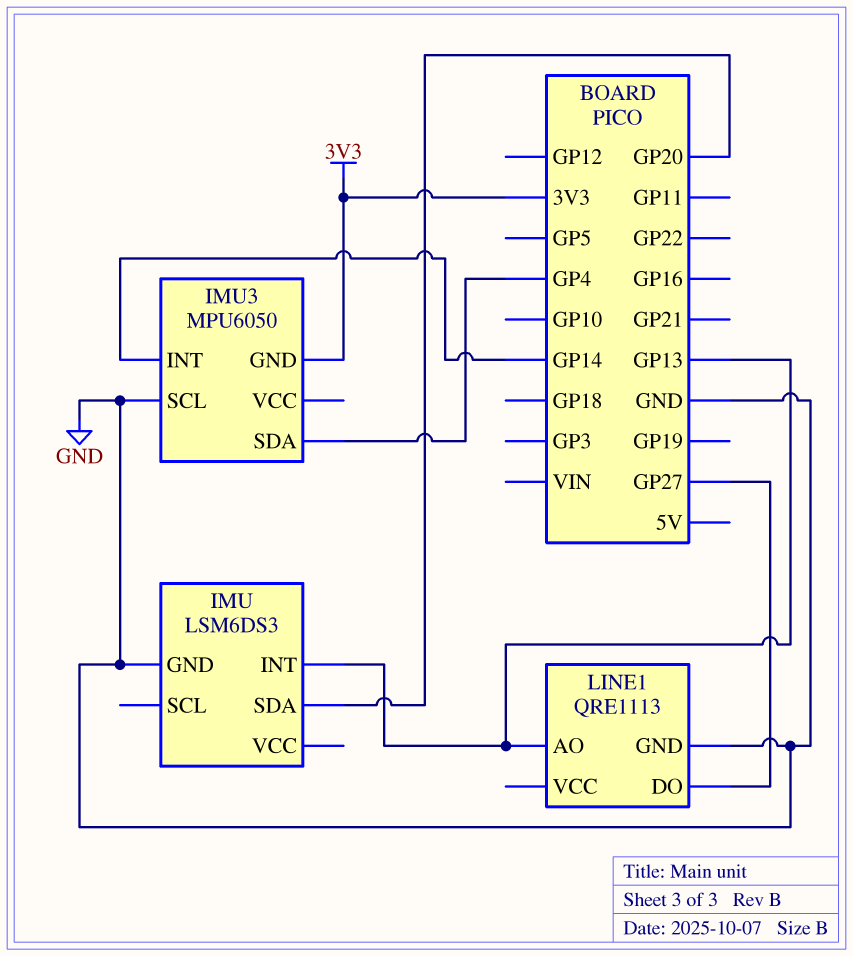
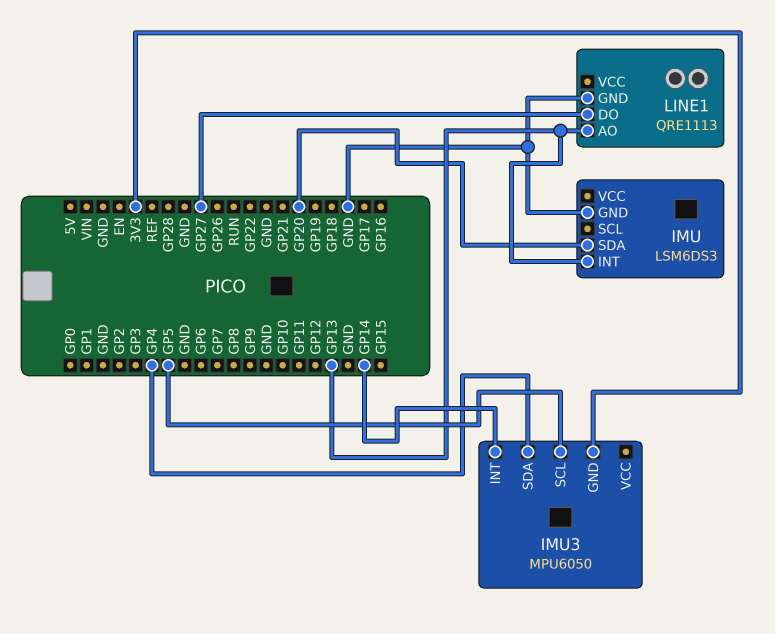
IMU3 pin SCL: GND -> GP5

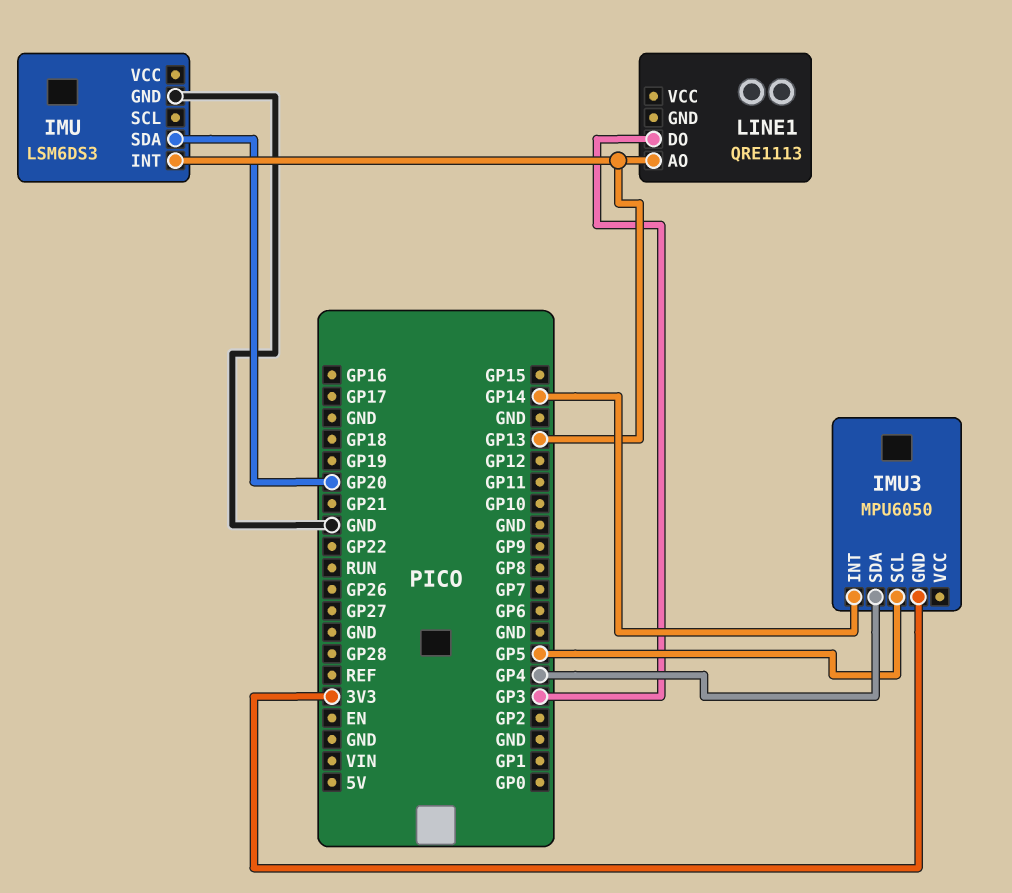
LINE1 pin DO: GP27 -> GP3
LINE1 pin GND: GND -> none

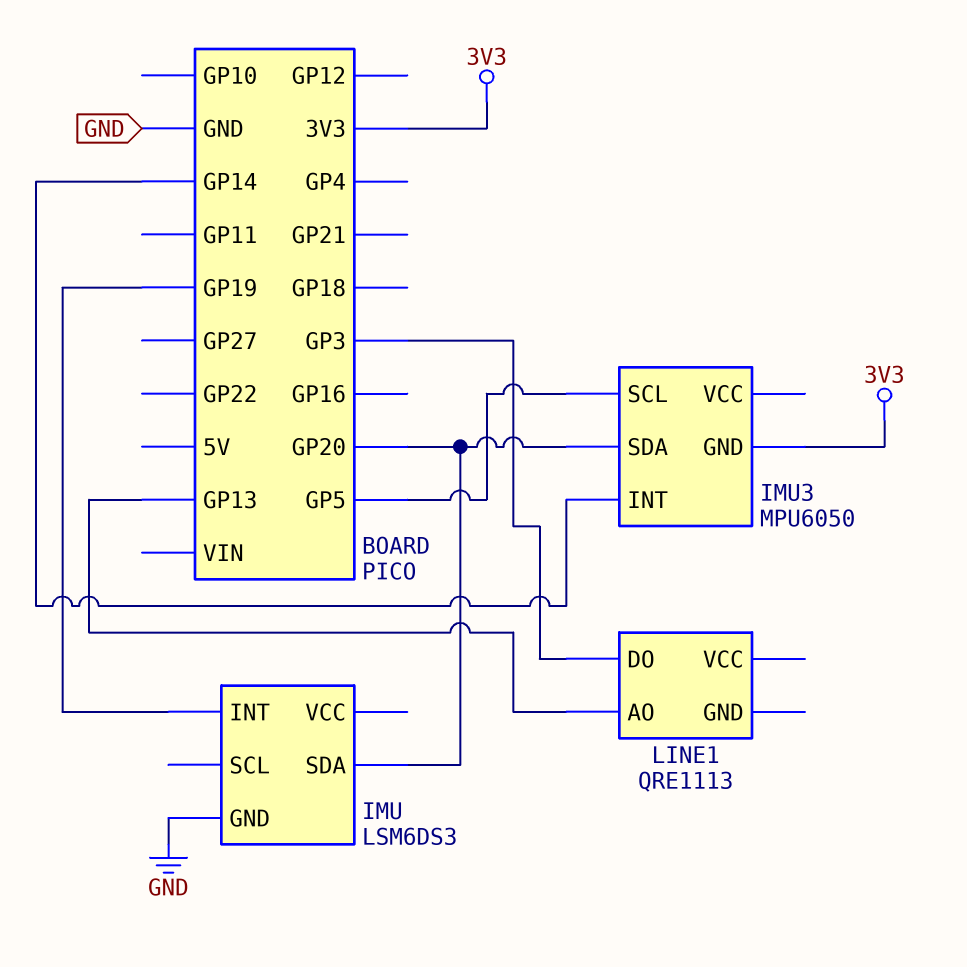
IMU pin INT: GP13 -> GP19
IMU3 pin SDA: GP4 -> GP20

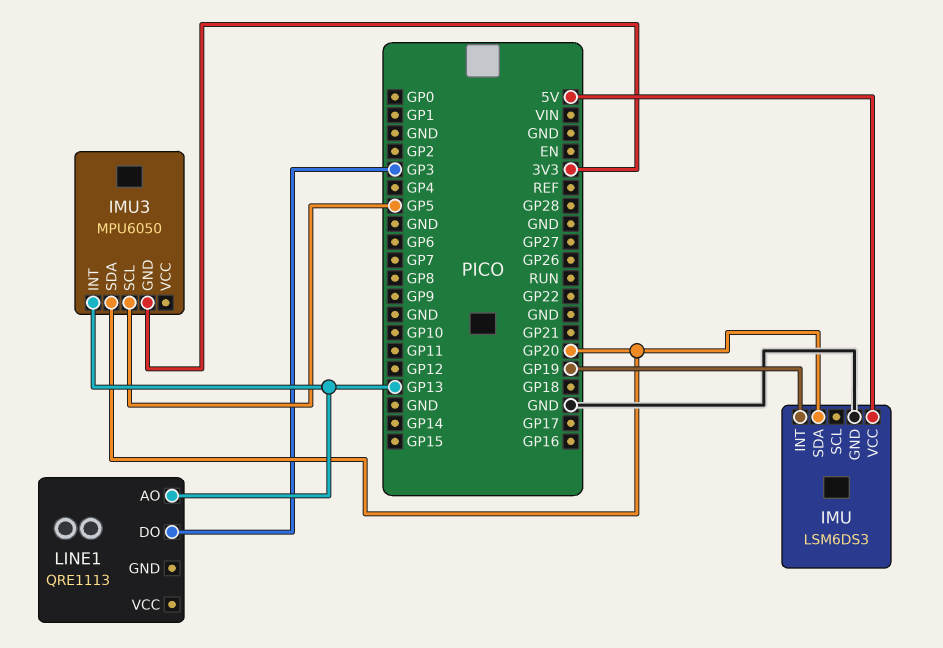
IMU pin VCC: none -> 5V
IMU3 pin INT: GP14 -> GP13

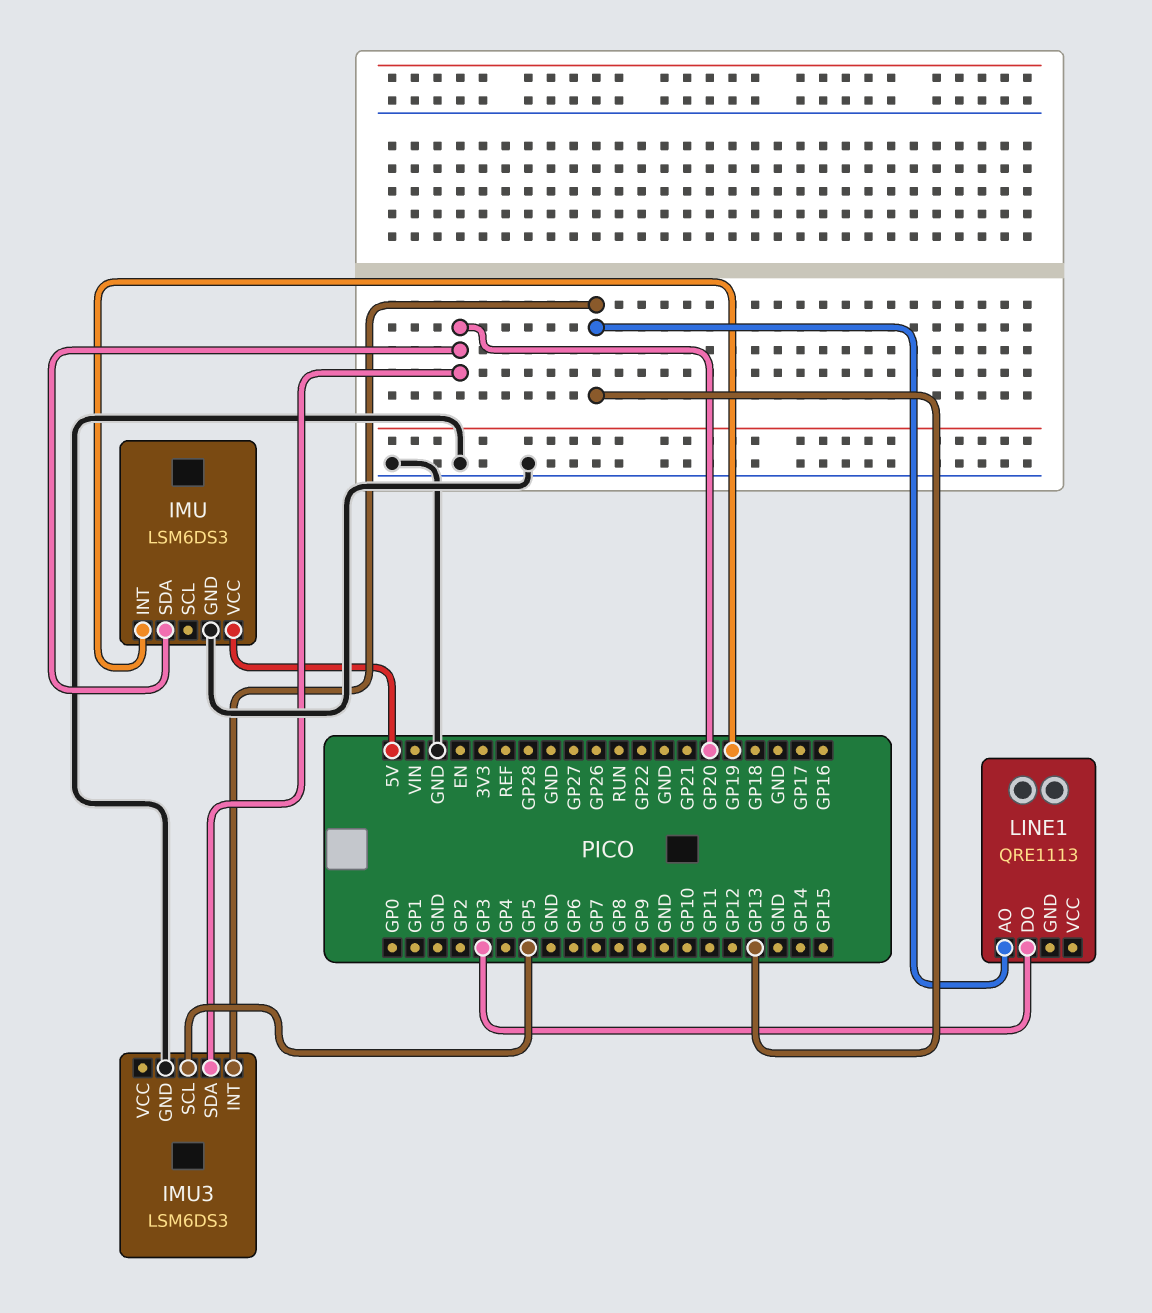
IMU3: MPU6050 -> LSM6DS3
IMU3 pin GND: 3V3 -> GND

